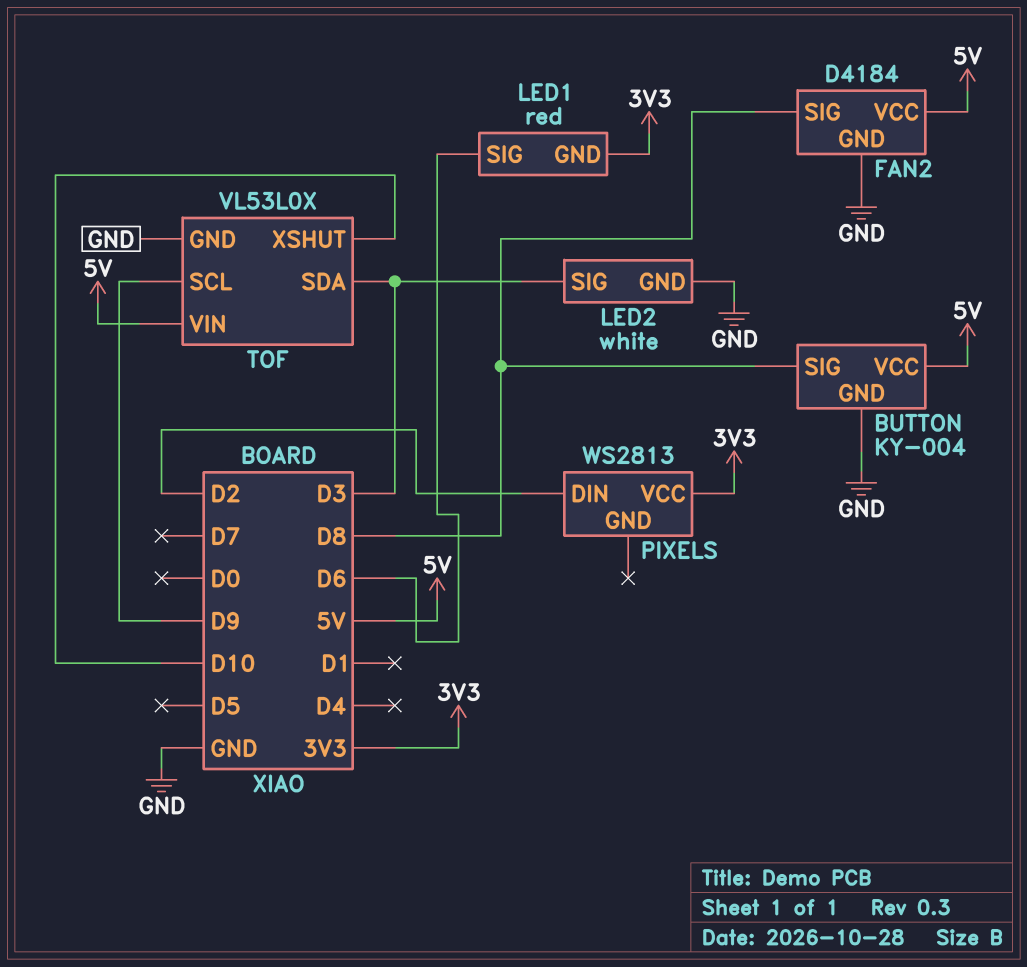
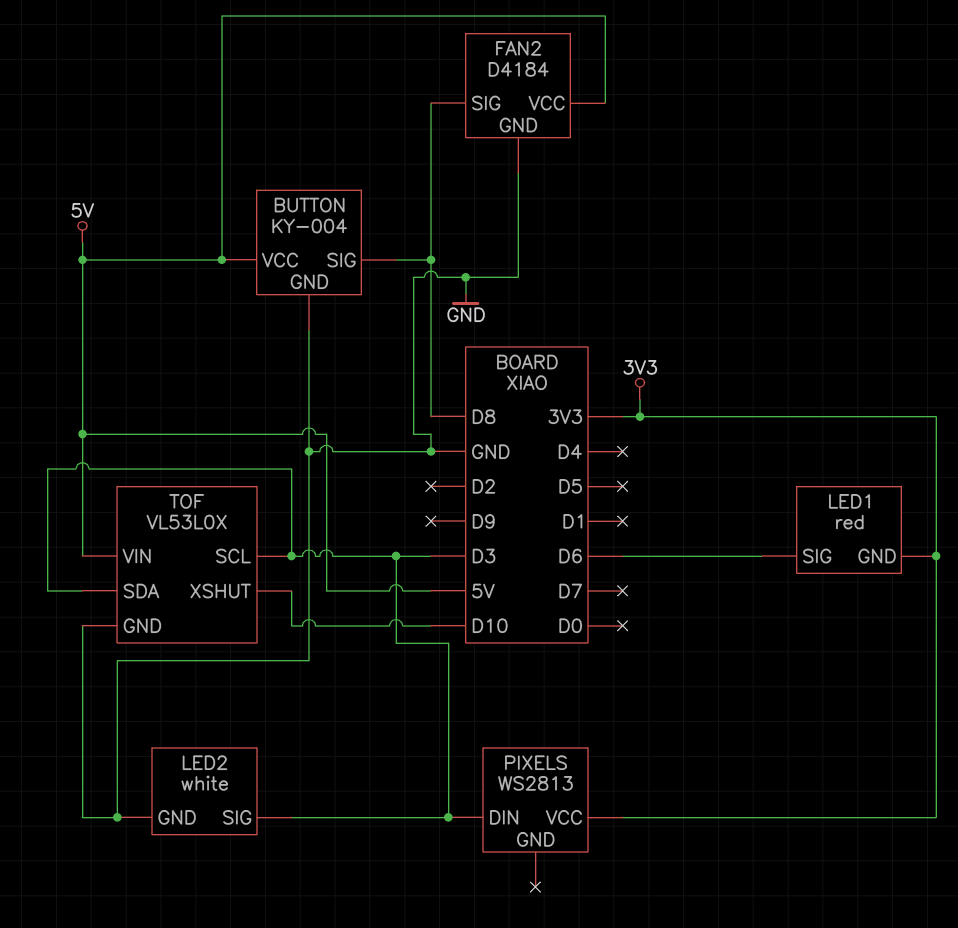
PIXELS pin DIN: D2 -> D3
TOF pin SCL: D9 -> D3

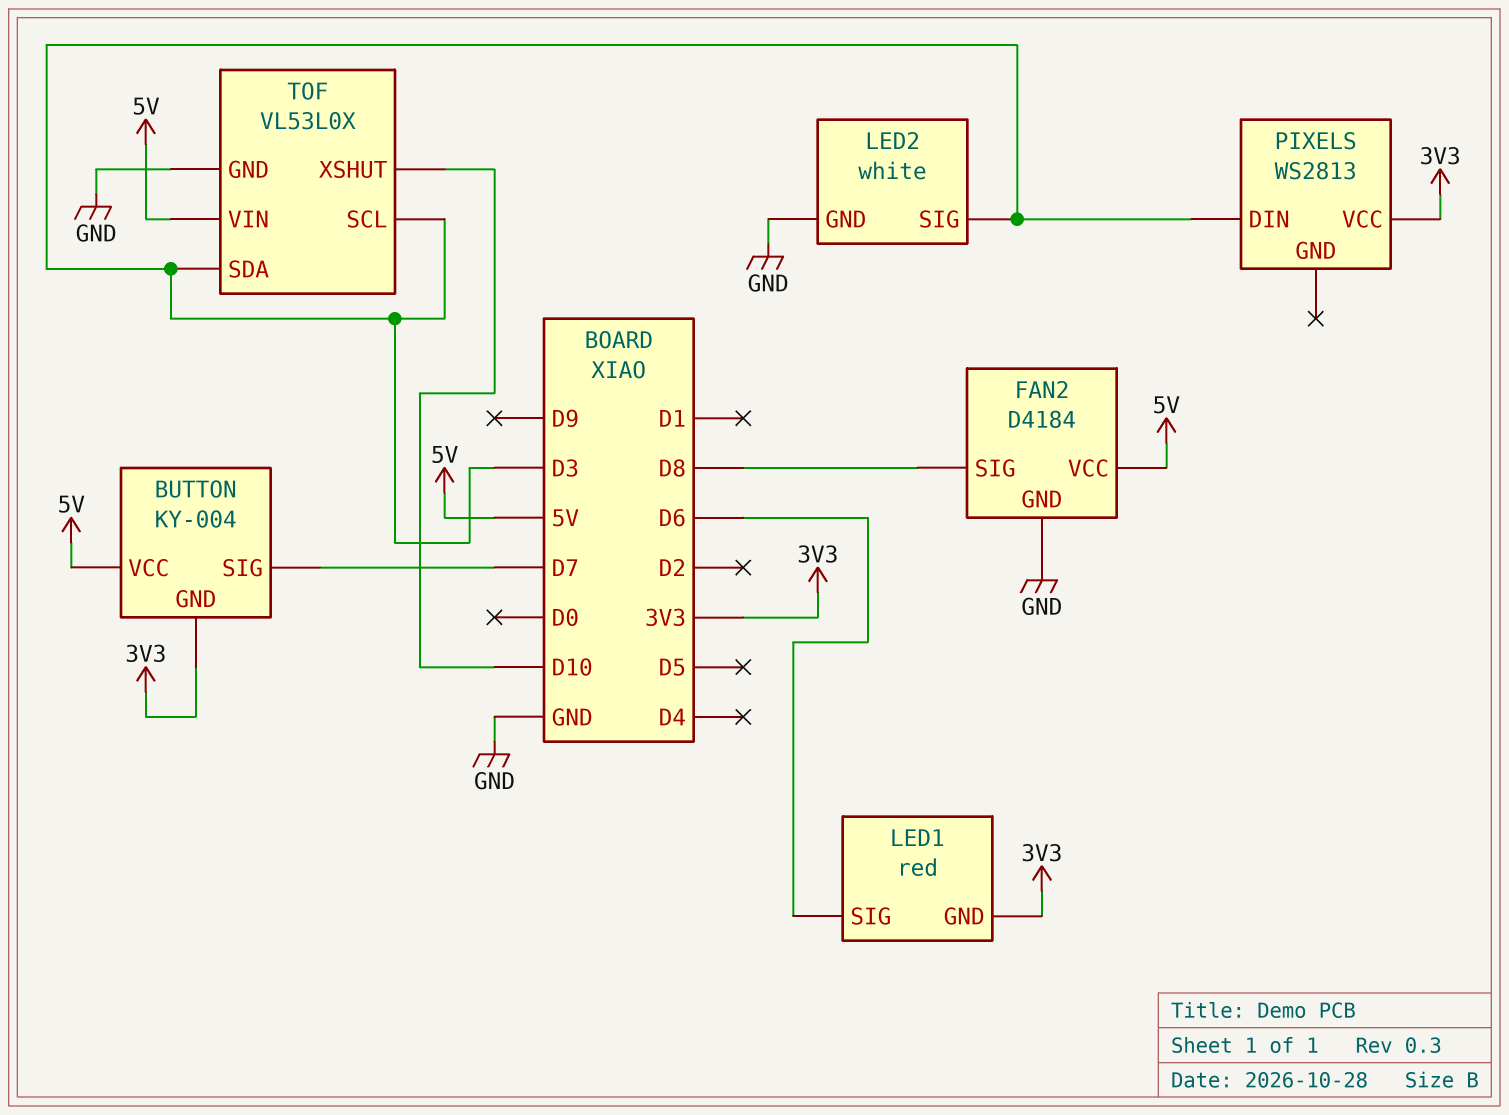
BUTTON pin GND: GND -> 3V3
BUTTON pin SIG: D8 -> D7

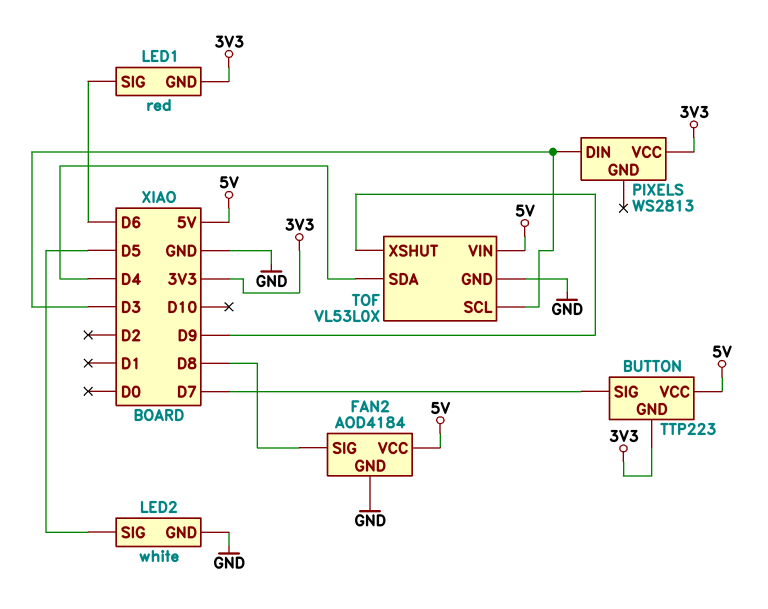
BUTTON: KY-004 -> TTP223
FAN2: D4184 -> AOD4184
LED2 pin SIG: D3 -> D5
TOF pin SDA: D3 -> D4
TOF pin XSHUT: D10 -> D9

